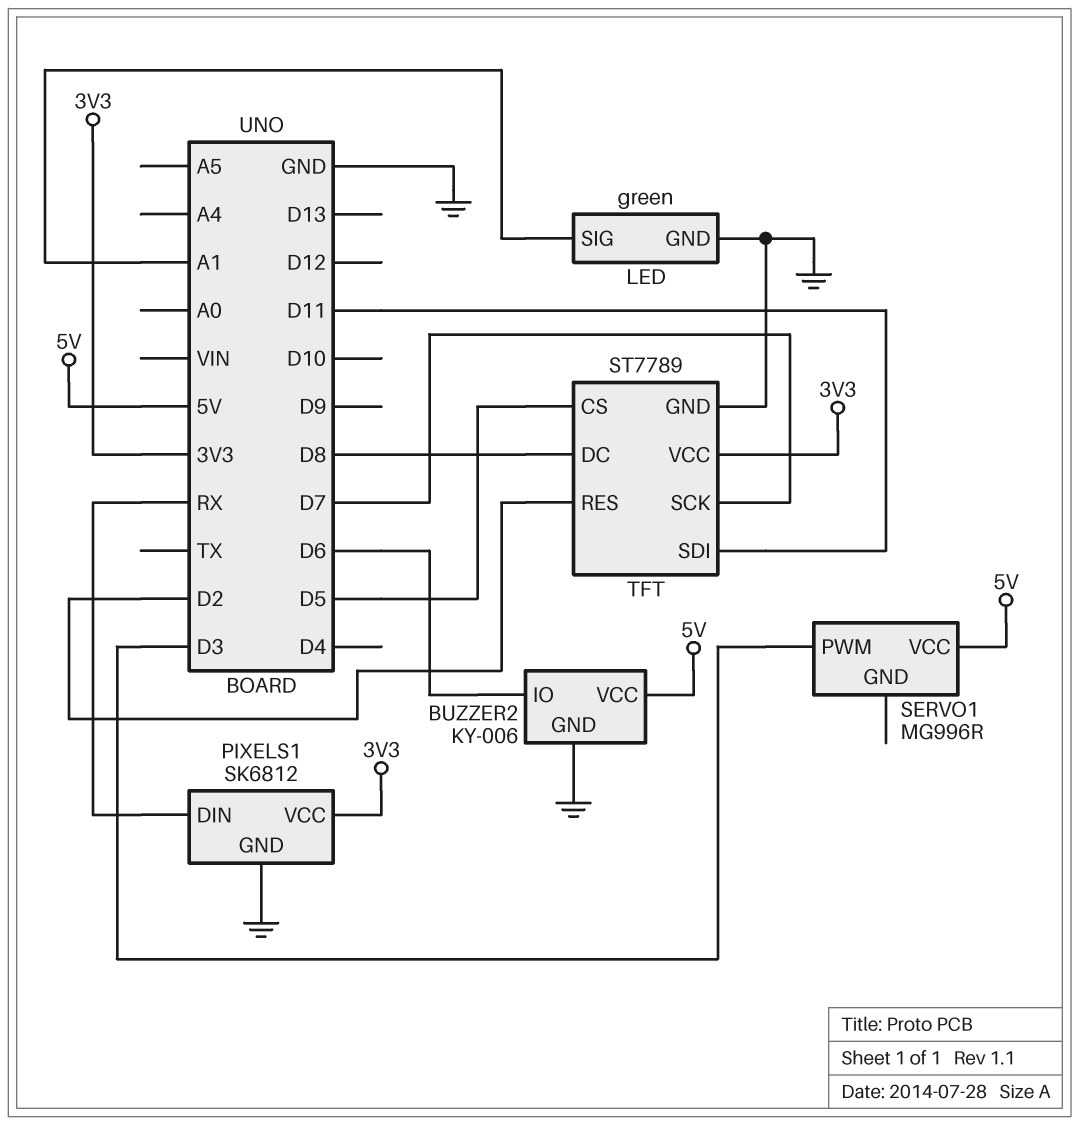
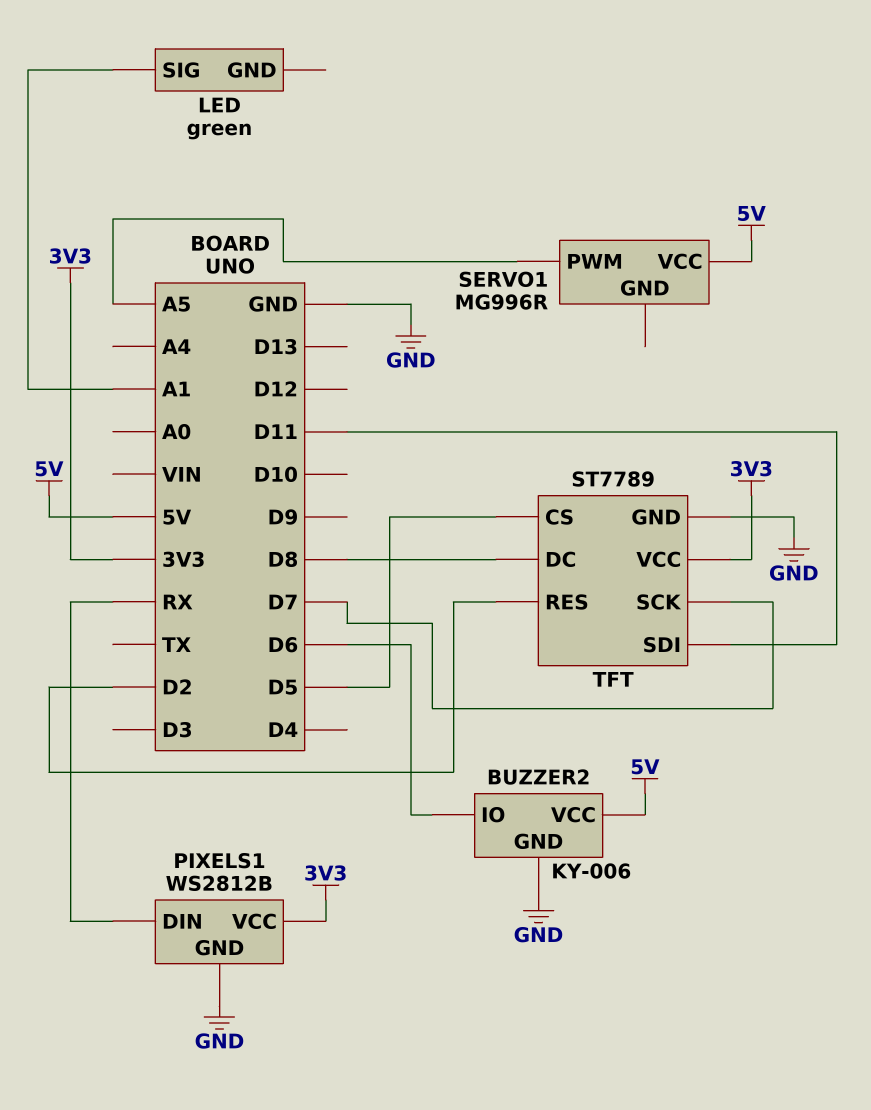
LED pin GND: GND -> none
PIXELS1: SK6812 -> WS2812B
SERVO1 pin PWM: D3 -> A5

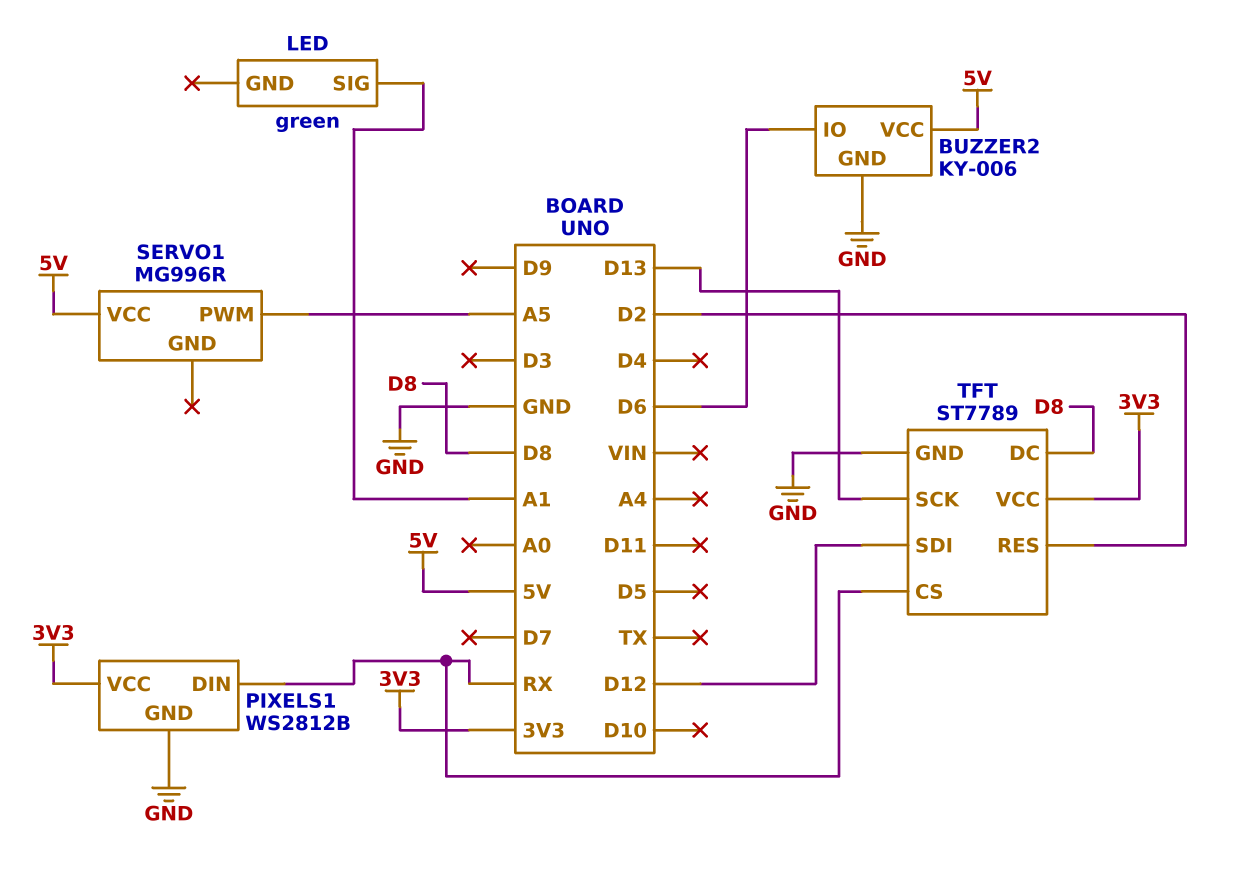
TFT pin CS: D5 -> RX
TFT pin SCK: D7 -> D13
TFT pin SDI: D11 -> D12

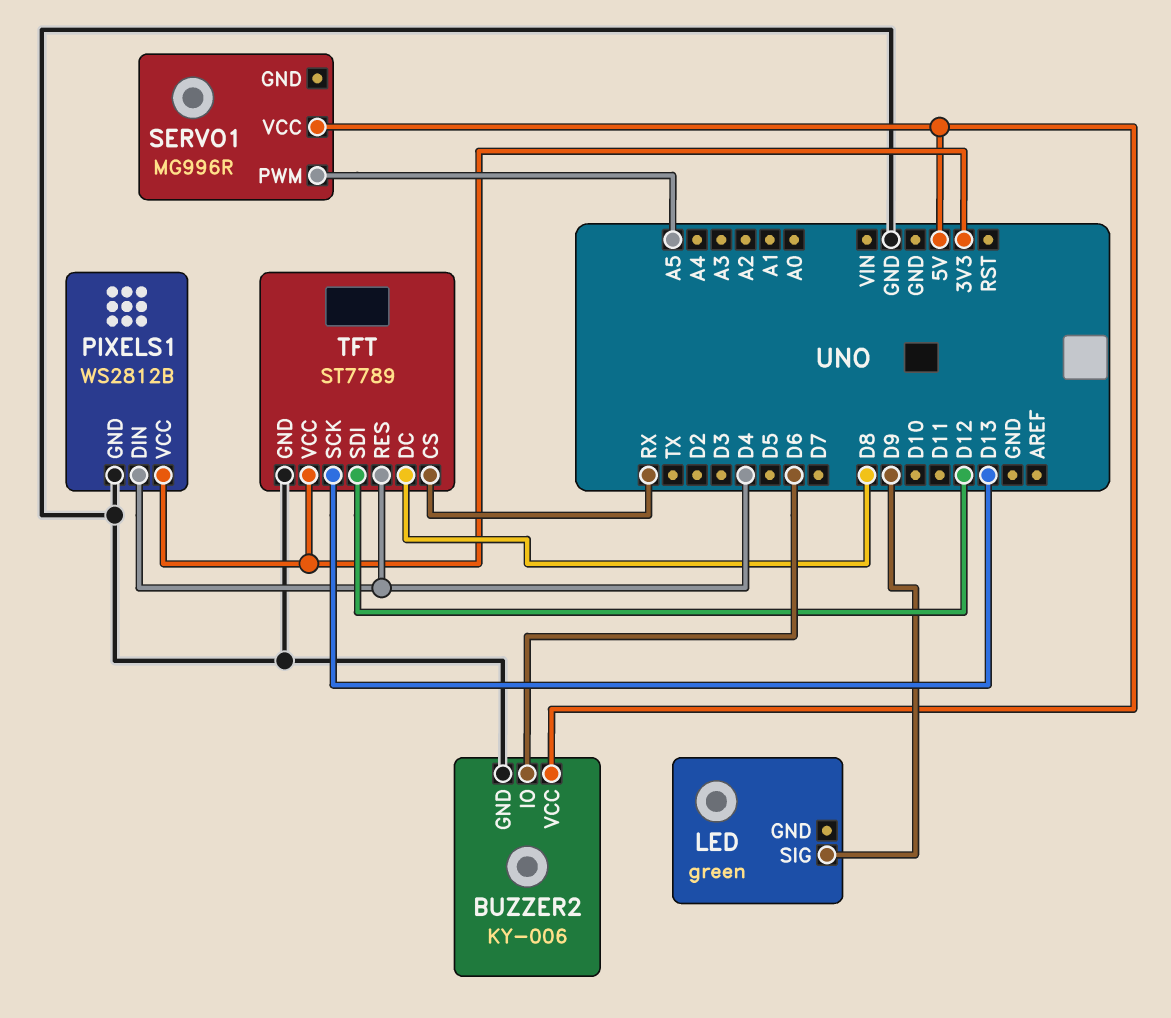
LED pin SIG: A1 -> D9
PIXELS1 pin DIN: RX -> D4
TFT pin RES: D2 -> D4

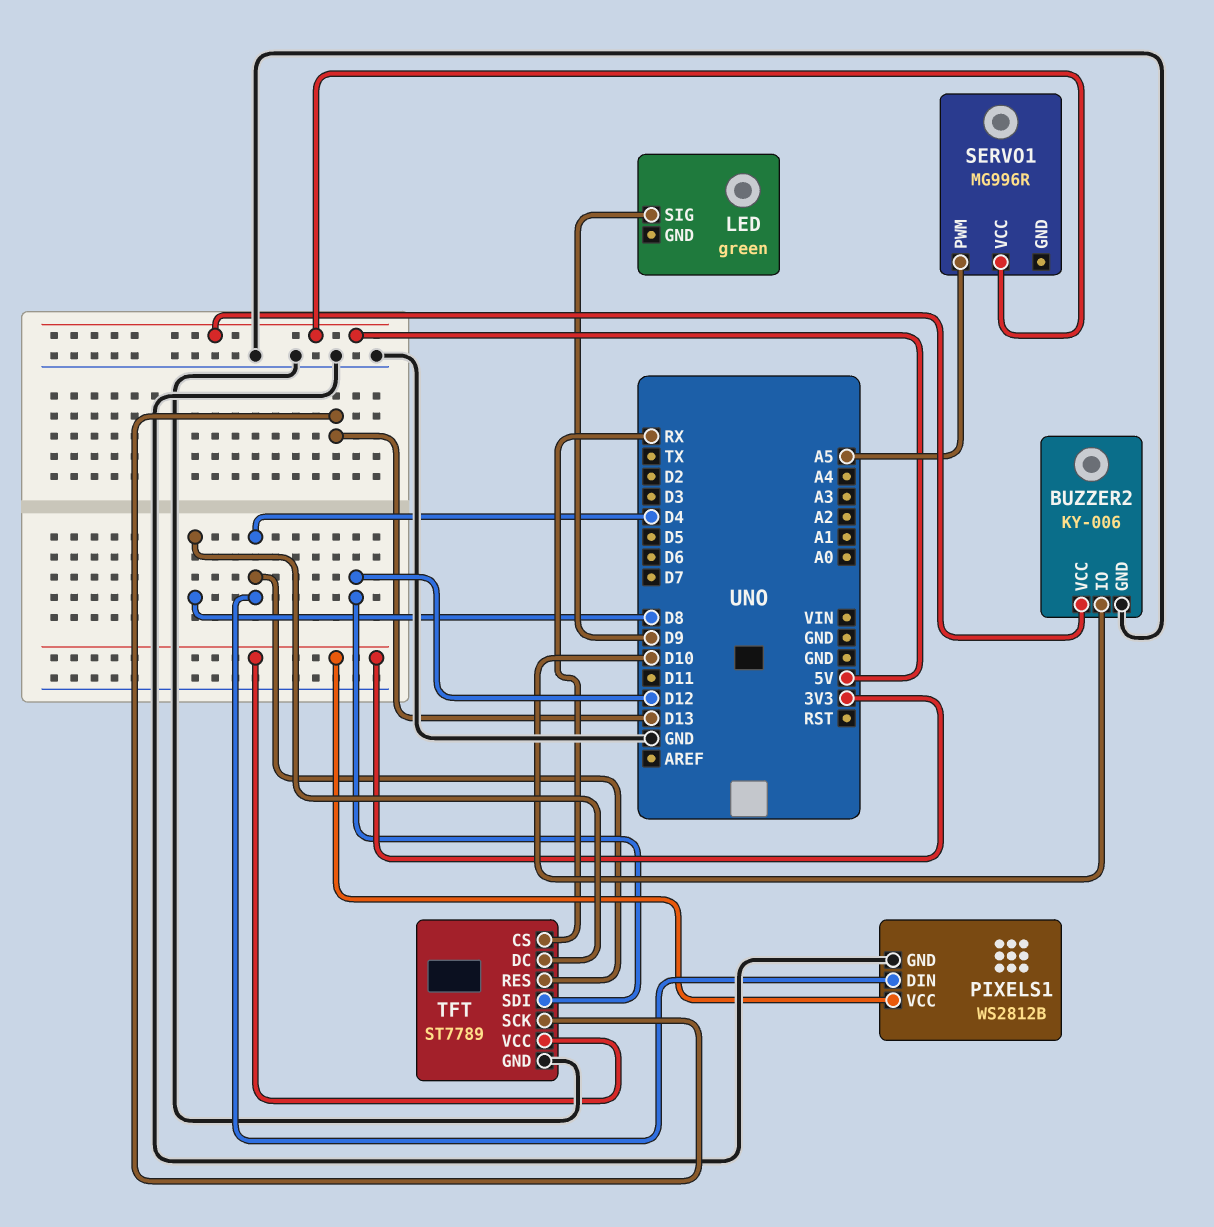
BUZZER2 pin IO: D6 -> D10

